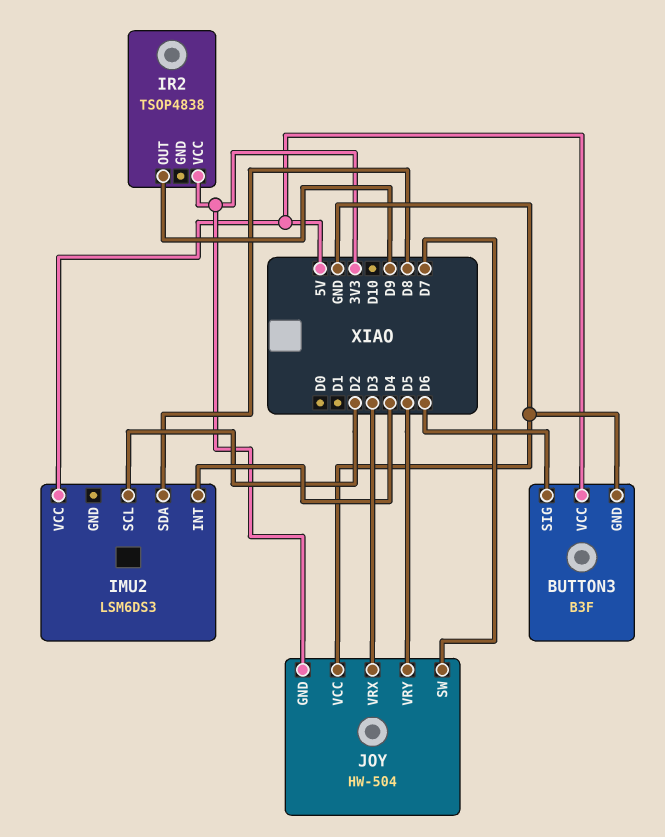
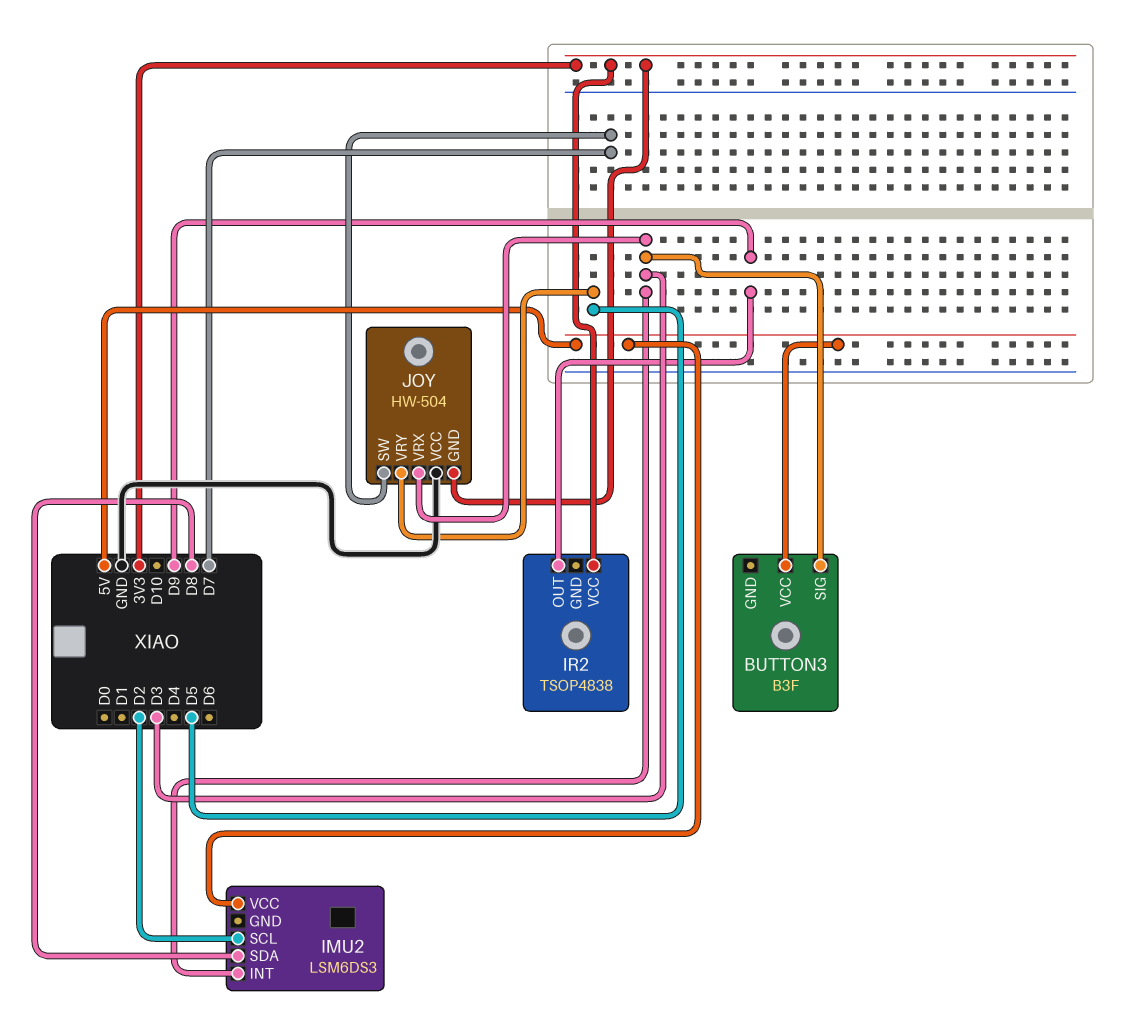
BUTTON3 pin GND: GND -> none
BUTTON3 pin SIG: D6 -> D3
IMU2 pin INT: D4 -> D3

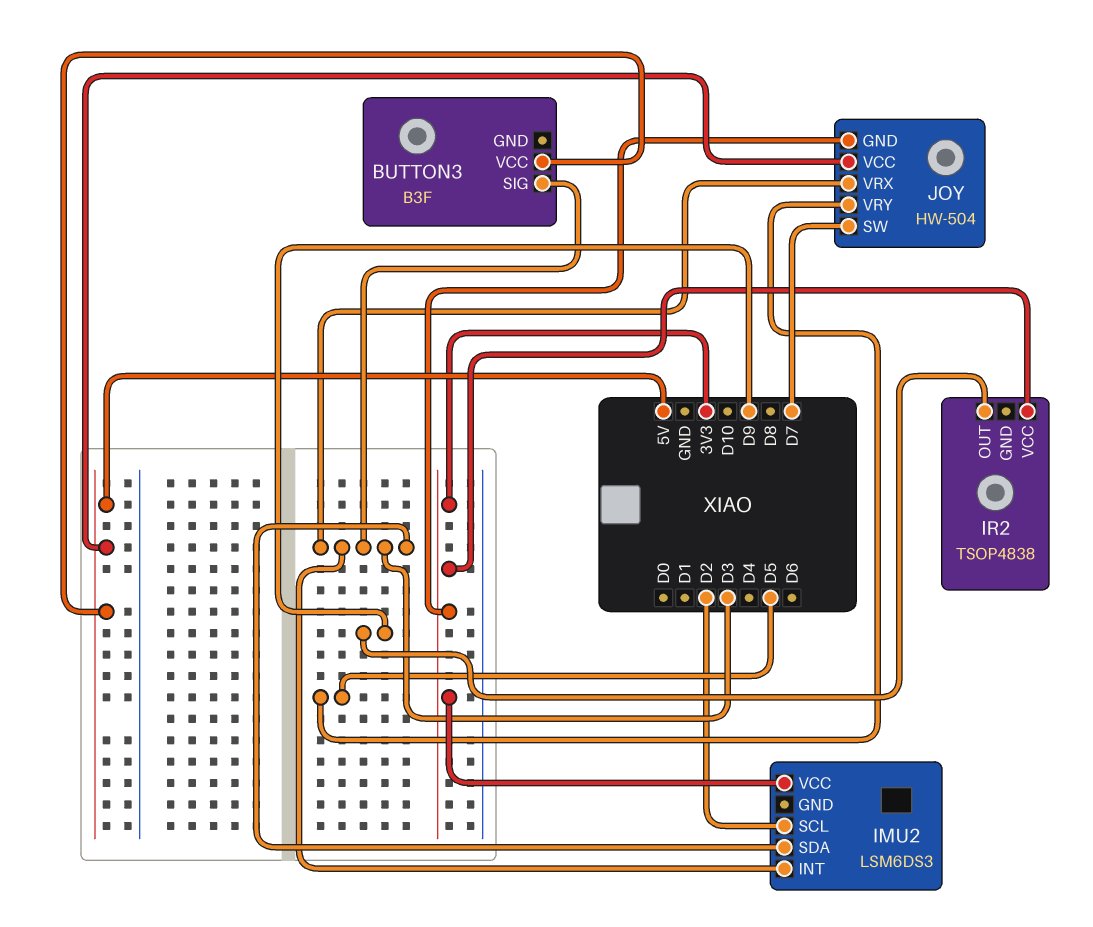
IMU2 pin SDA: D8 -> D3
IMU2 pin VCC: 5V -> 3V3
JOY pin VCC: GND -> 5V

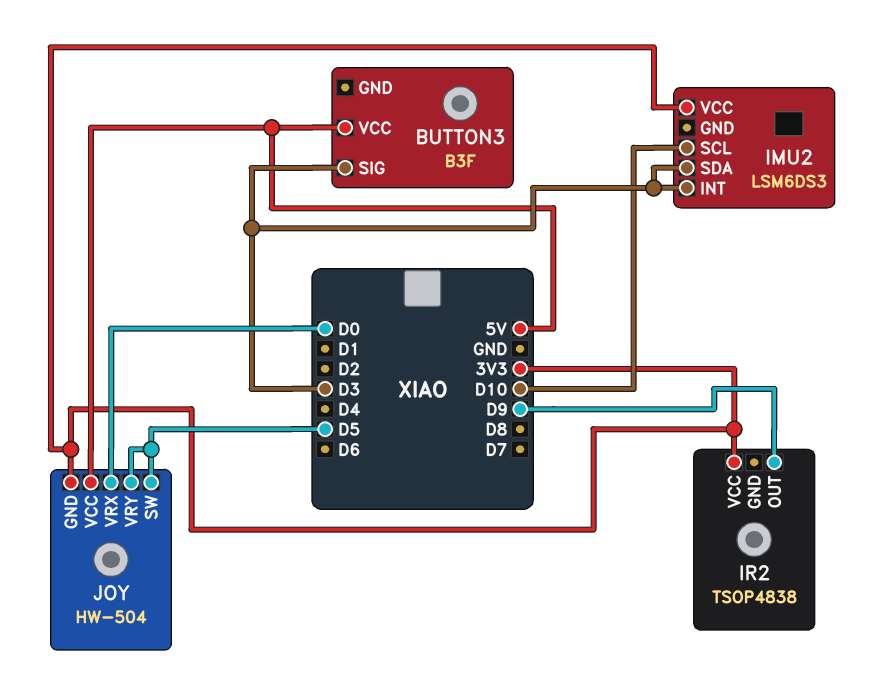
IMU2 pin SCL: D2 -> D10
JOY pin SW: D7 -> D5
JOY pin VRX: D3 -> D0

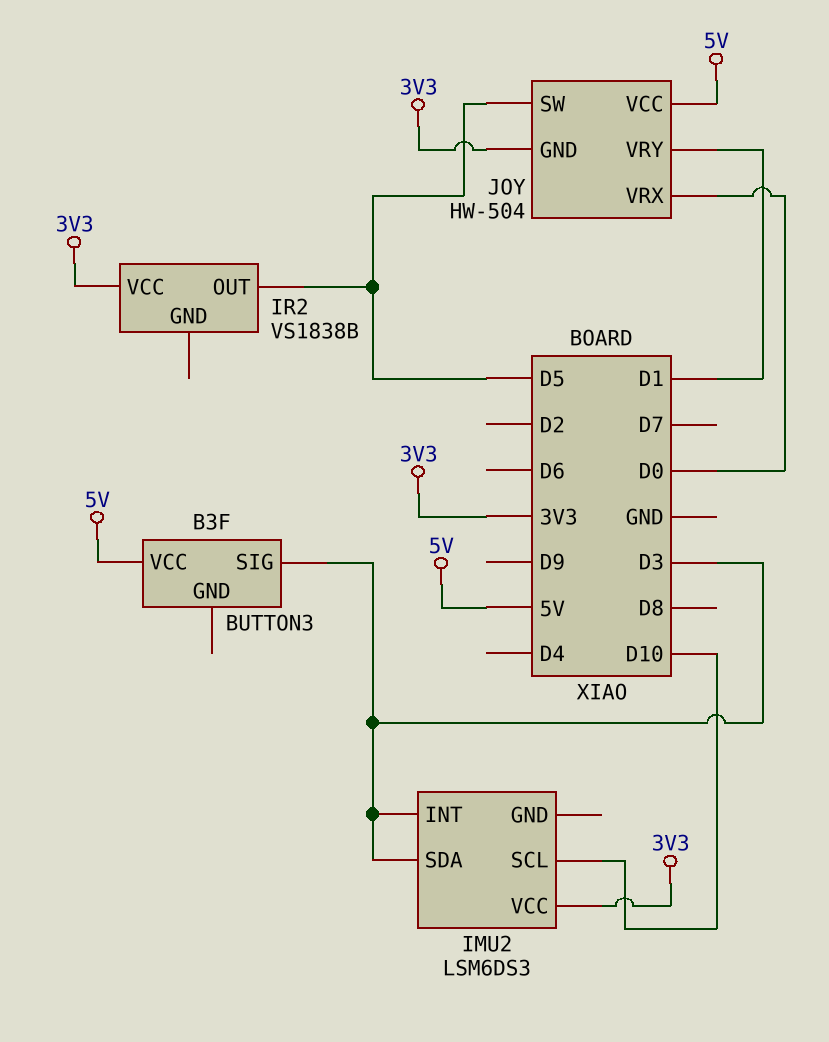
IR2: TSOP4838 -> VS1838B
IR2 pin OUT: D9 -> D5
JOY pin VRY: D5 -> D1

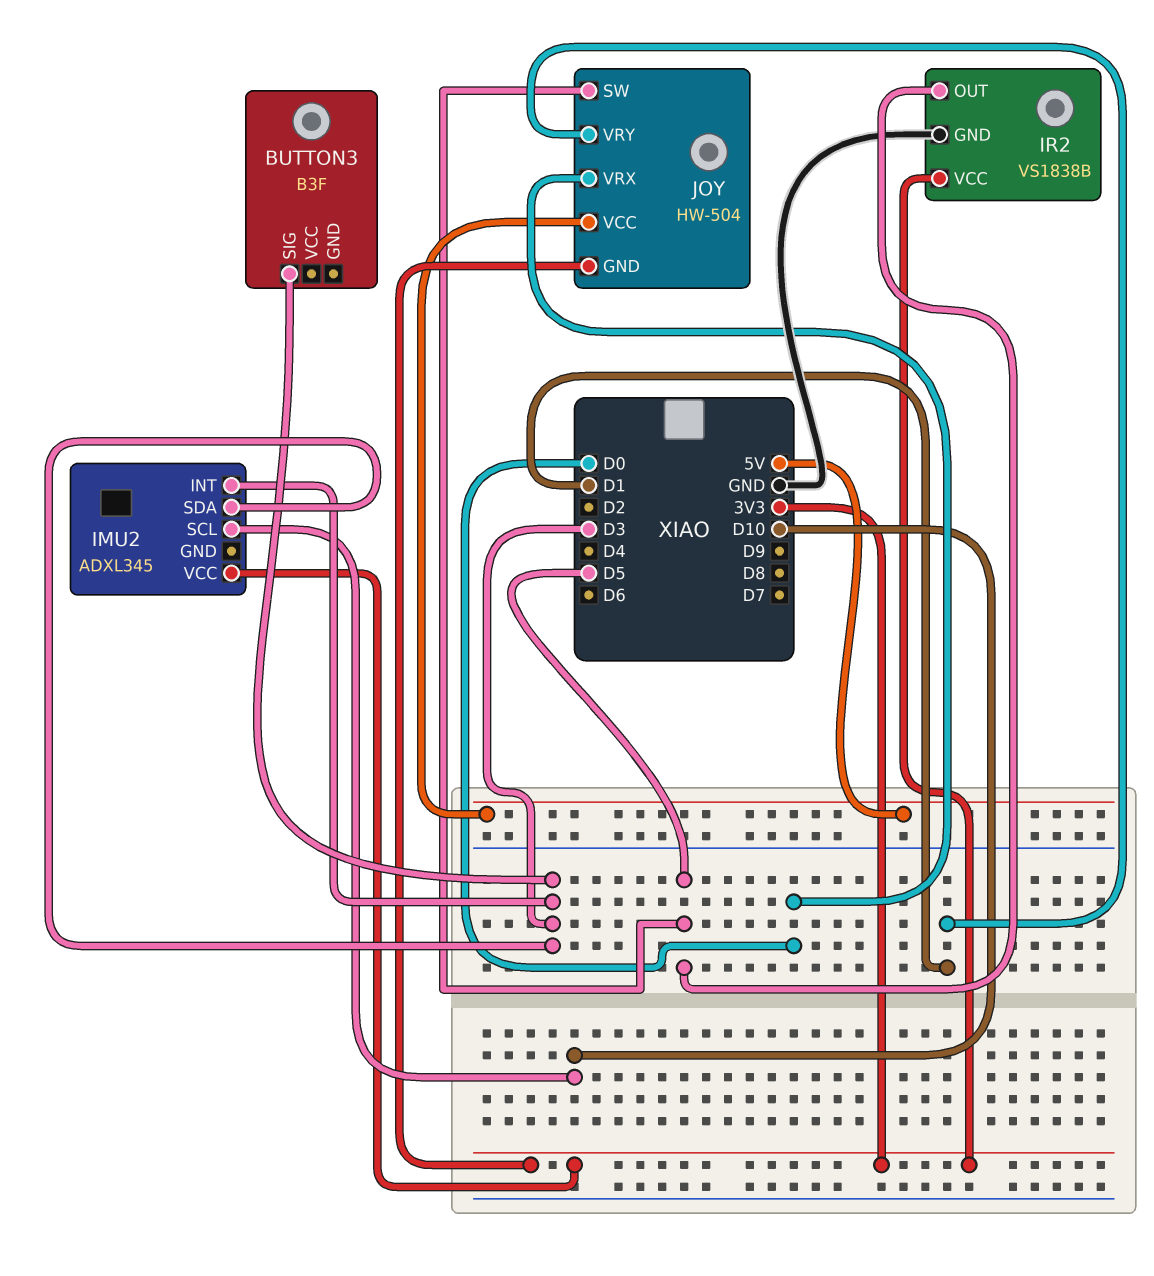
BUTTON3 pin VCC: 5V -> none
IMU2: LSM6DS3 -> ADXL345
IR2 pin GND: none -> GND

